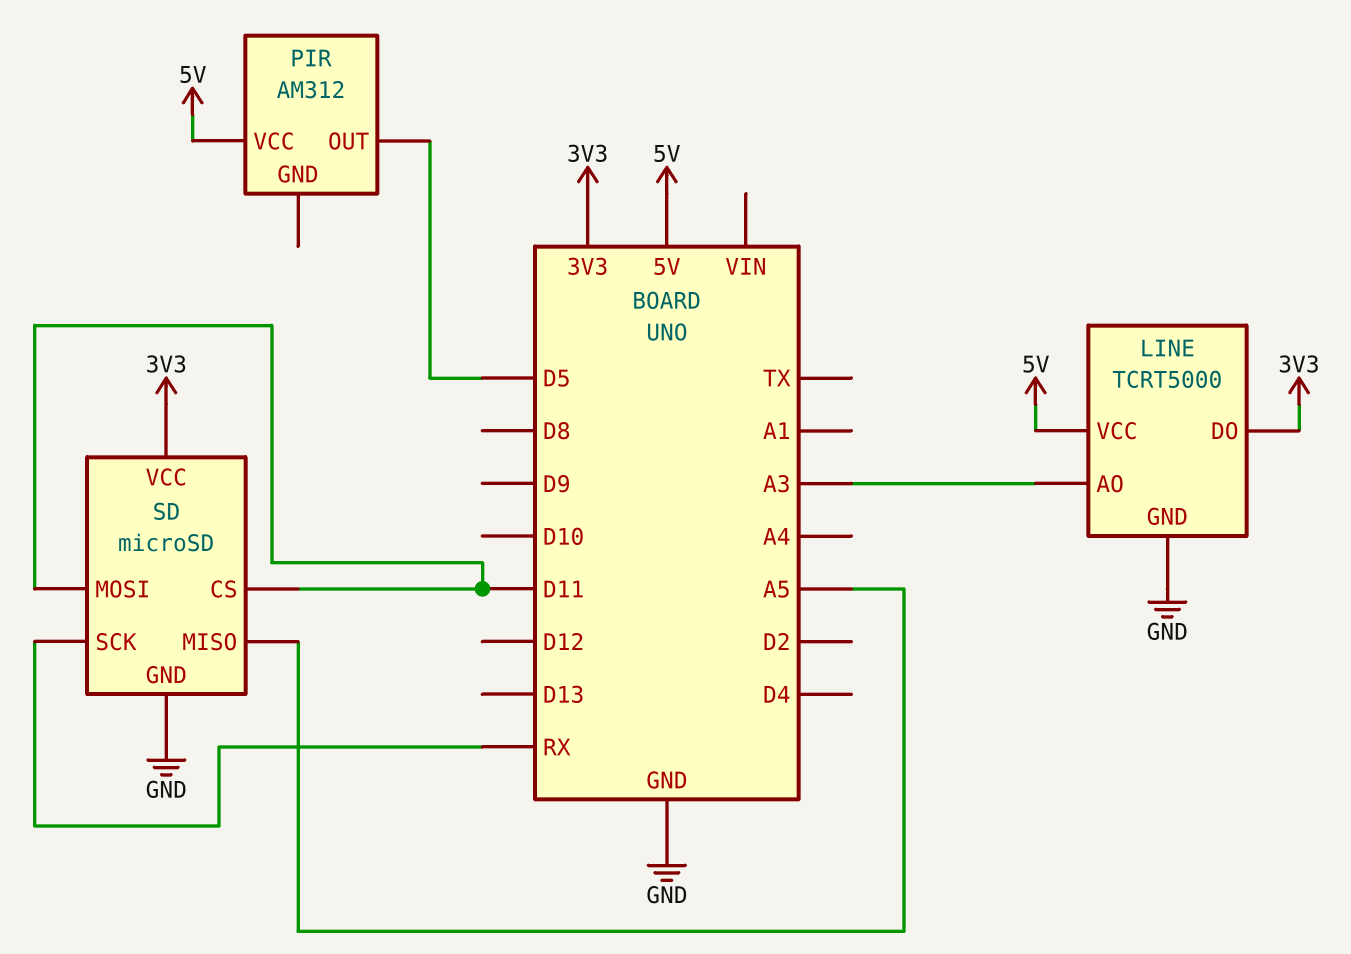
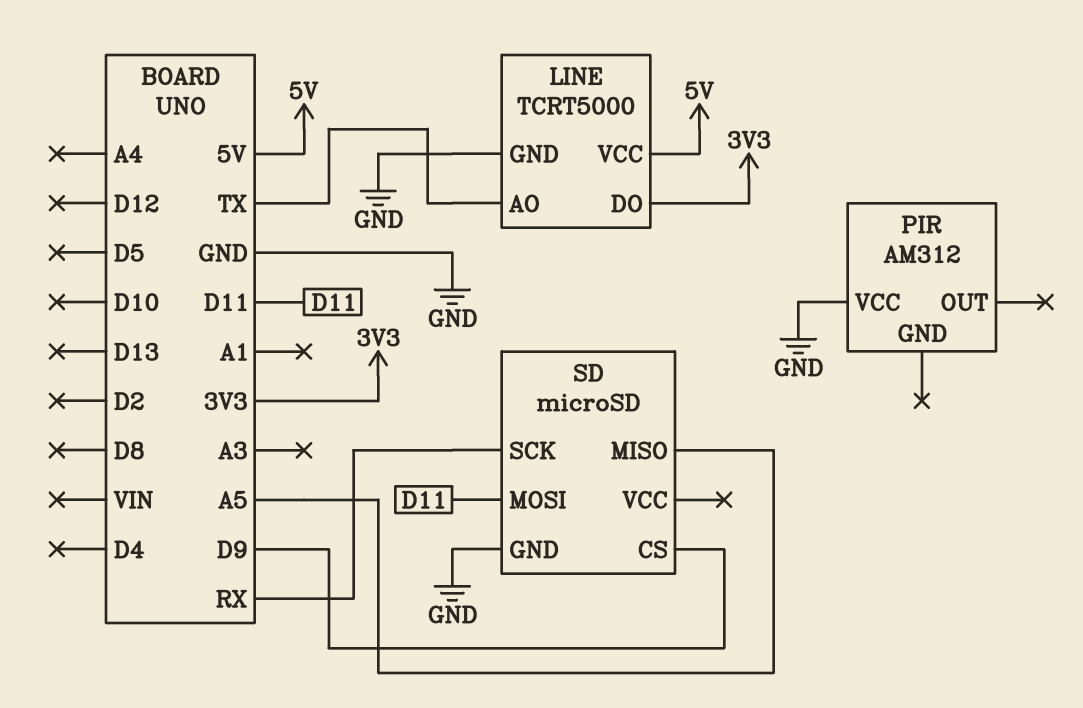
LINE pin AO: A3 -> TX
PIR pin OUT: D5 -> none
PIR pin VCC: 5V -> GND
SD pin CS: D11 -> D9
SD pin VCC: 3V3 -> none

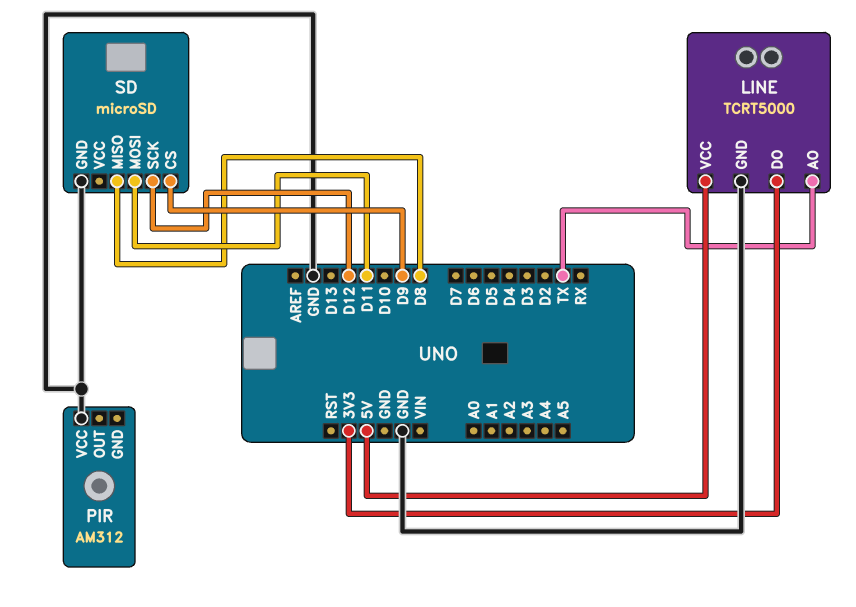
SD pin MISO: A5 -> D8
SD pin SCK: RX -> D12

